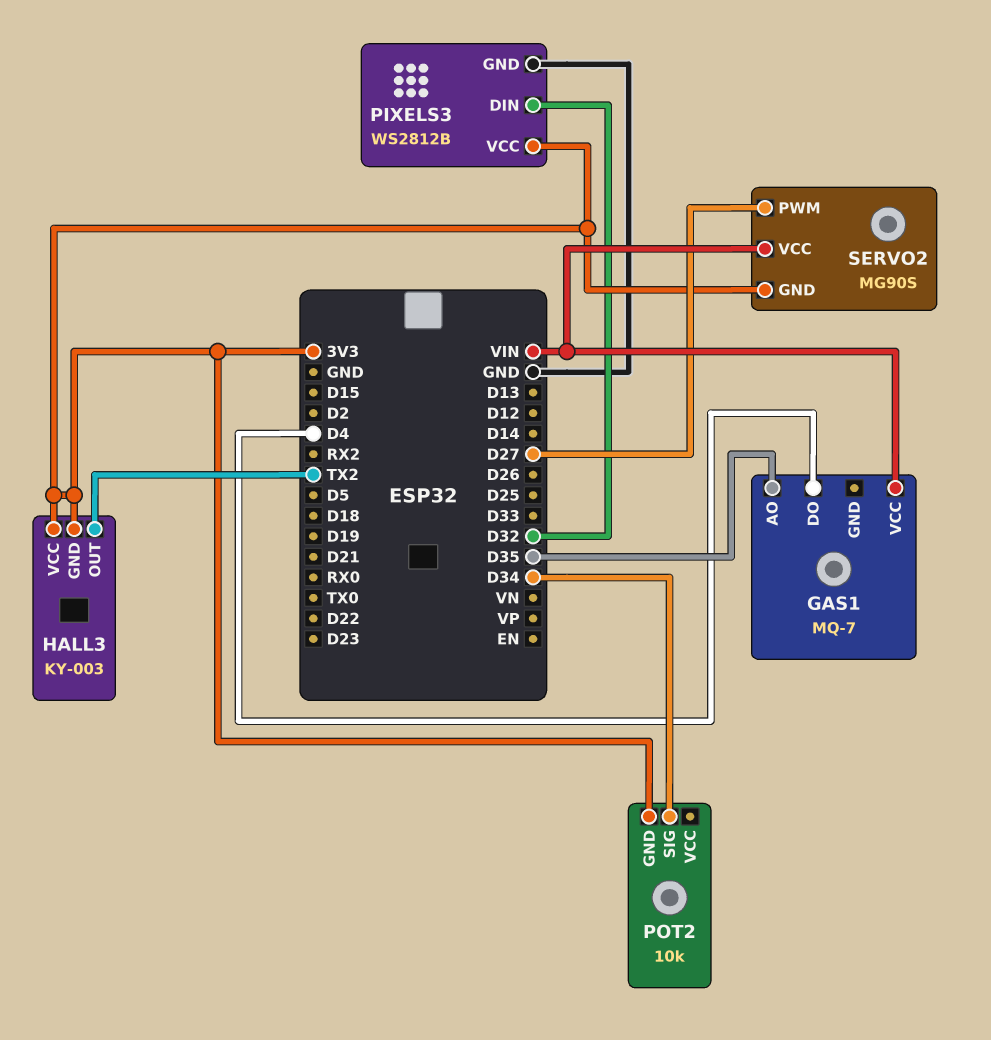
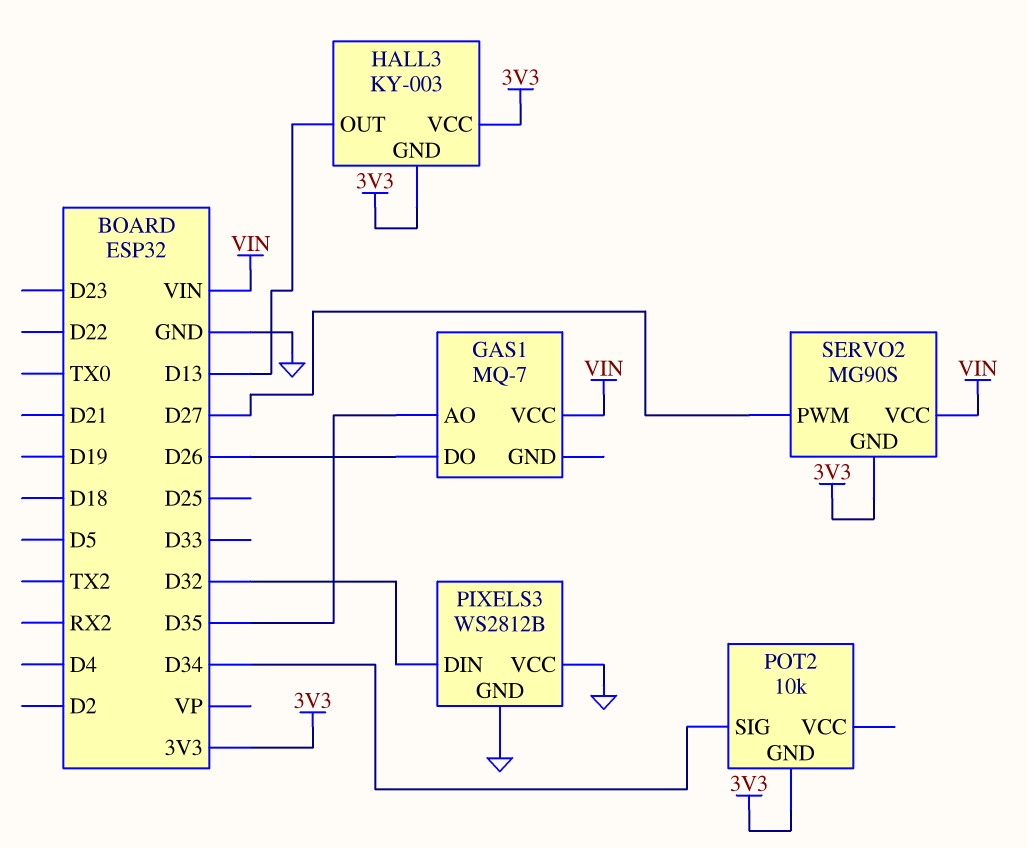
GAS1 pin DO: D4 -> D26
HALL3 pin OUT: TX2 -> D13
PIXELS3 pin VCC: 3V3 -> GND

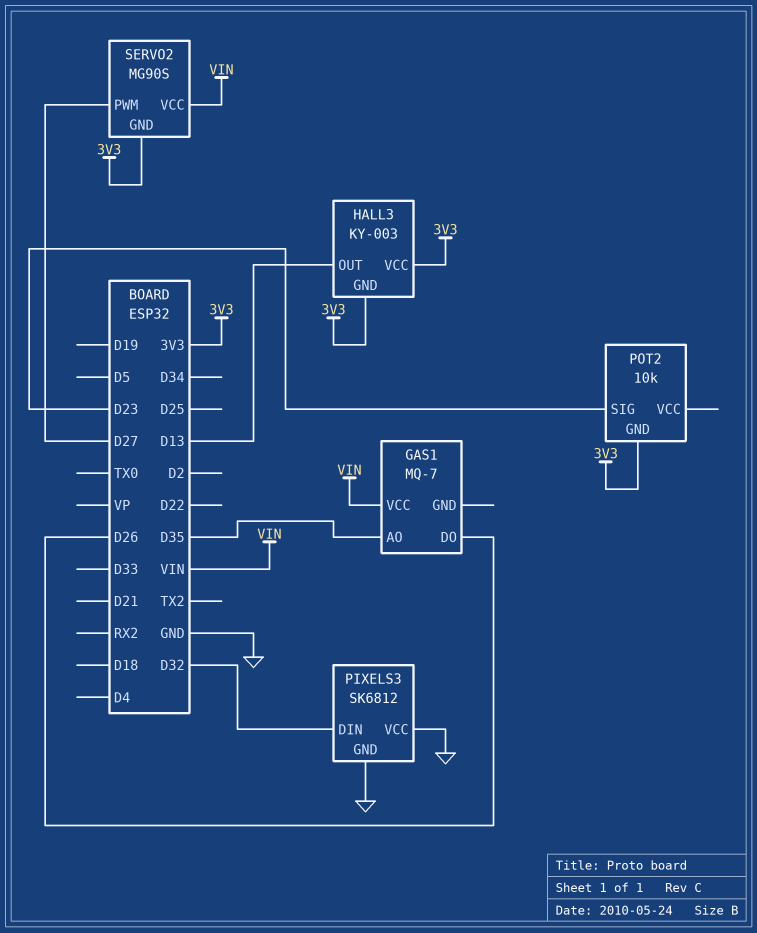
PIXELS3: WS2812B -> SK6812
POT2 pin SIG: D34 -> D23

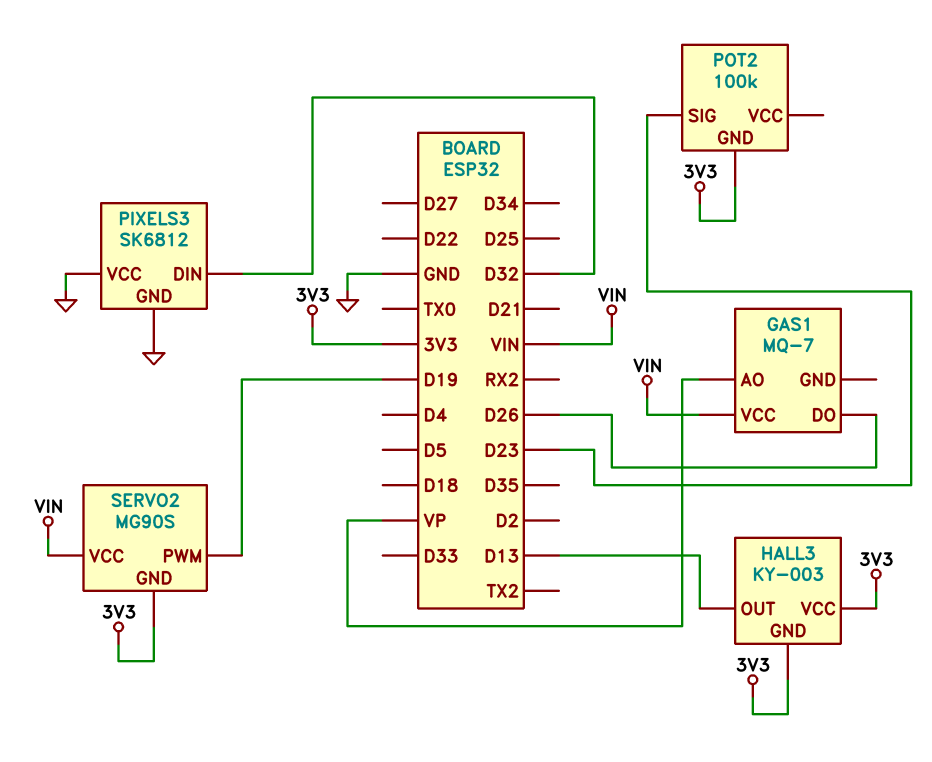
GAS1 pin AO: D35 -> VP
POT2: 10k -> 100k
SERVO2 pin PWM: D27 -> D19

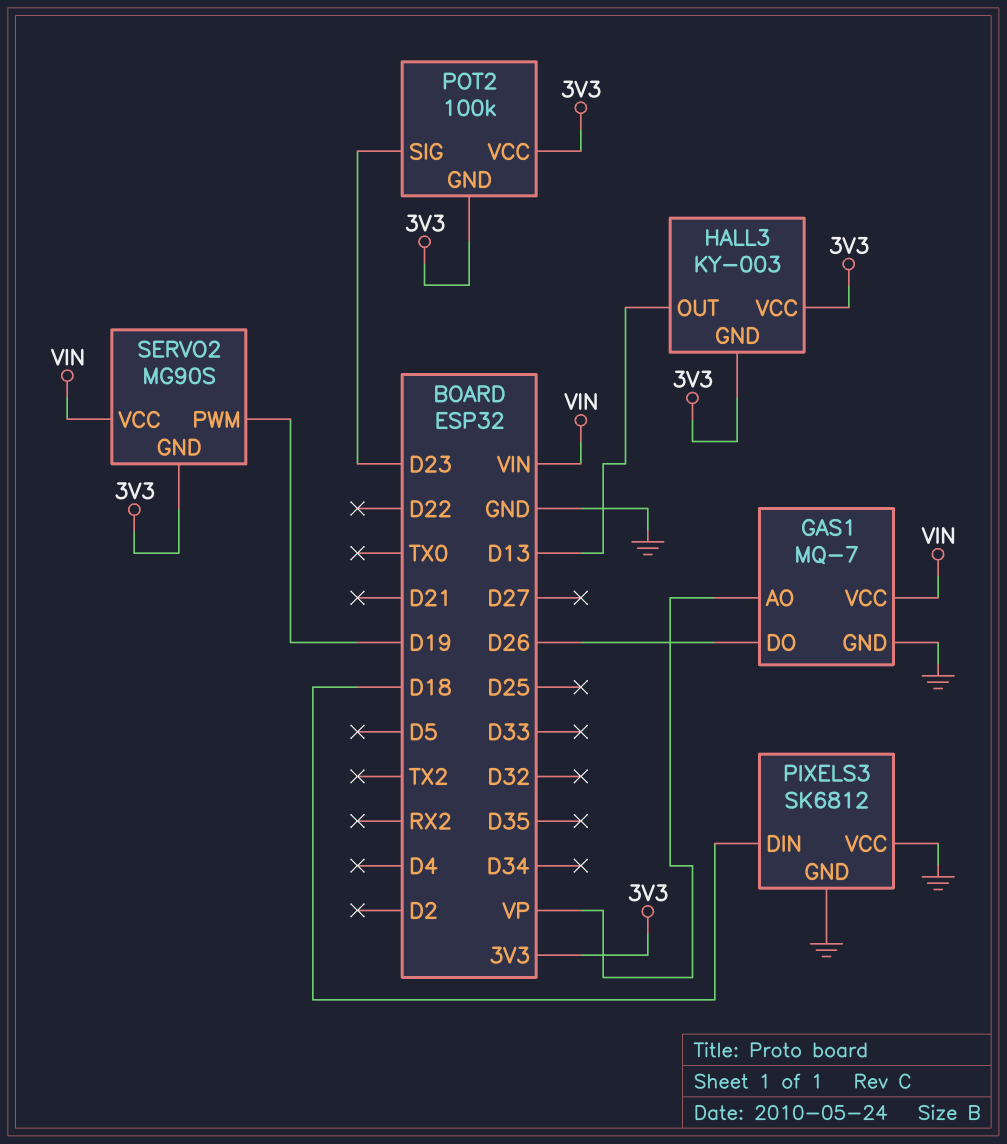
GAS1 pin GND: none -> GND
PIXELS3 pin DIN: D32 -> D18
POT2 pin VCC: none -> 3V3

